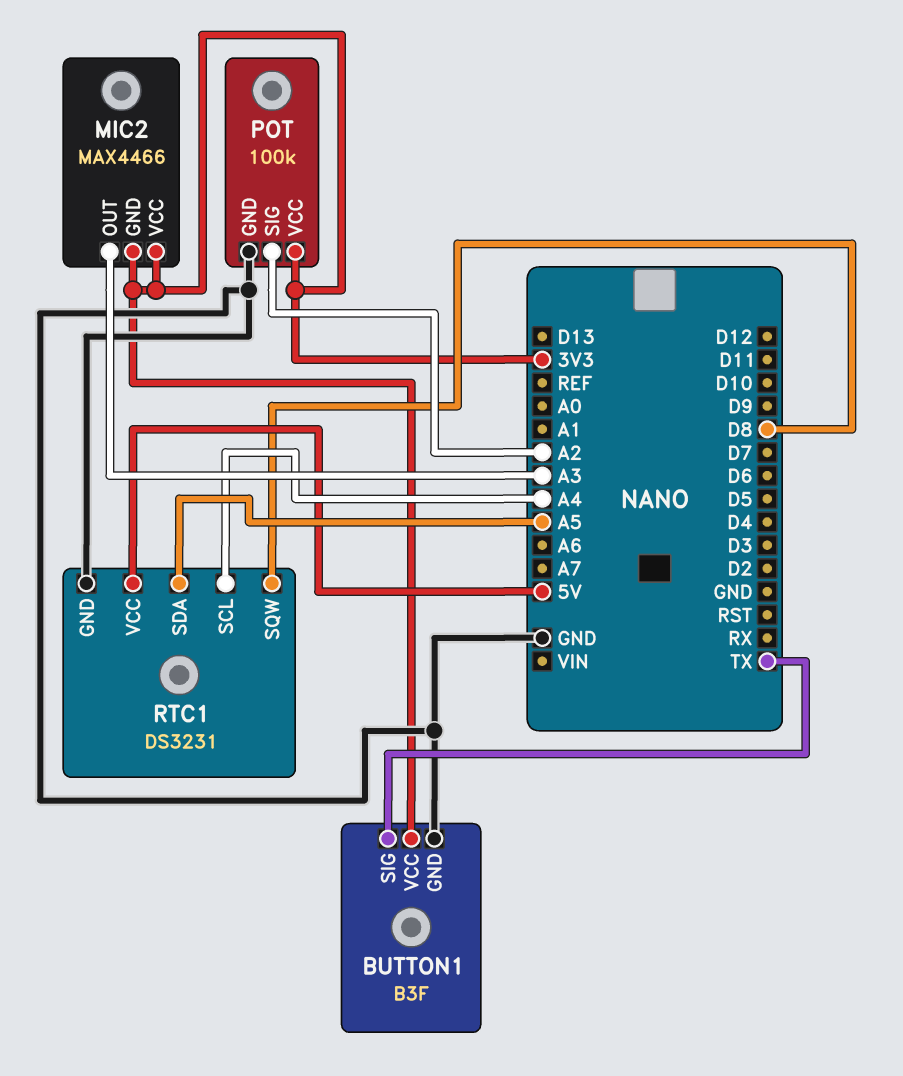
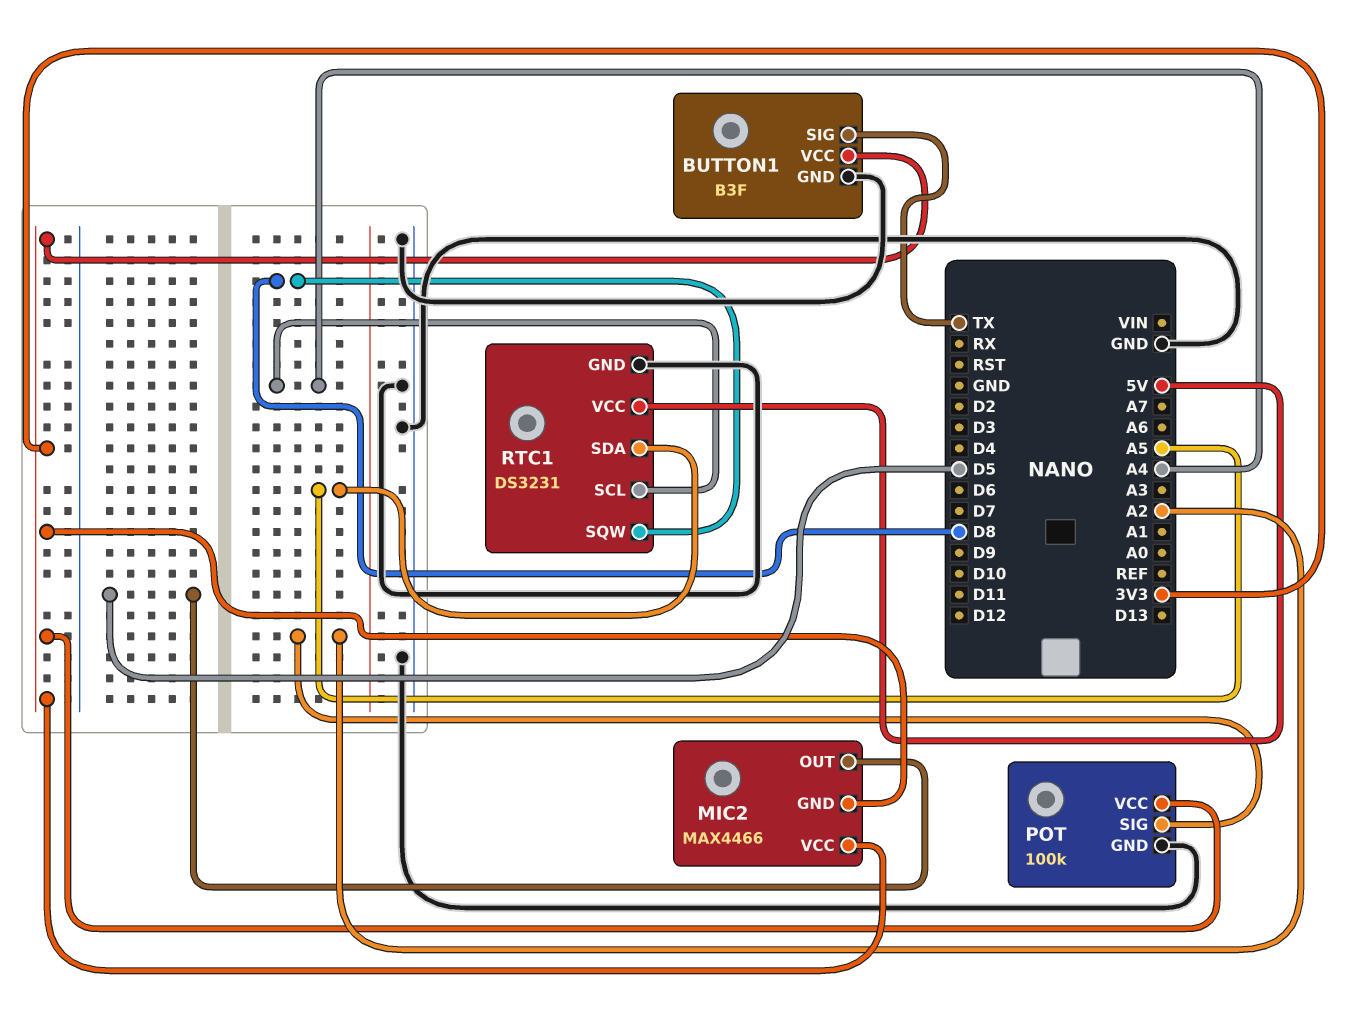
MIC2 pin OUT: A3 -> D5

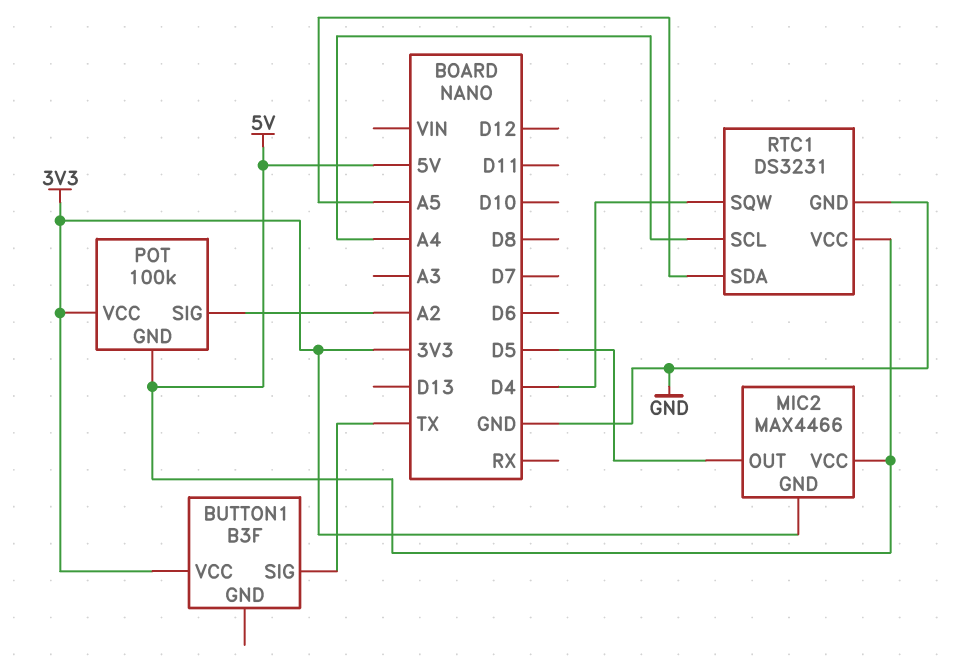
BUTTON1 pin GND: GND -> none
MIC2 pin VCC: 3V3 -> 5V
POT pin GND: GND -> 5V
RTC1 pin SQW: D8 -> D4

